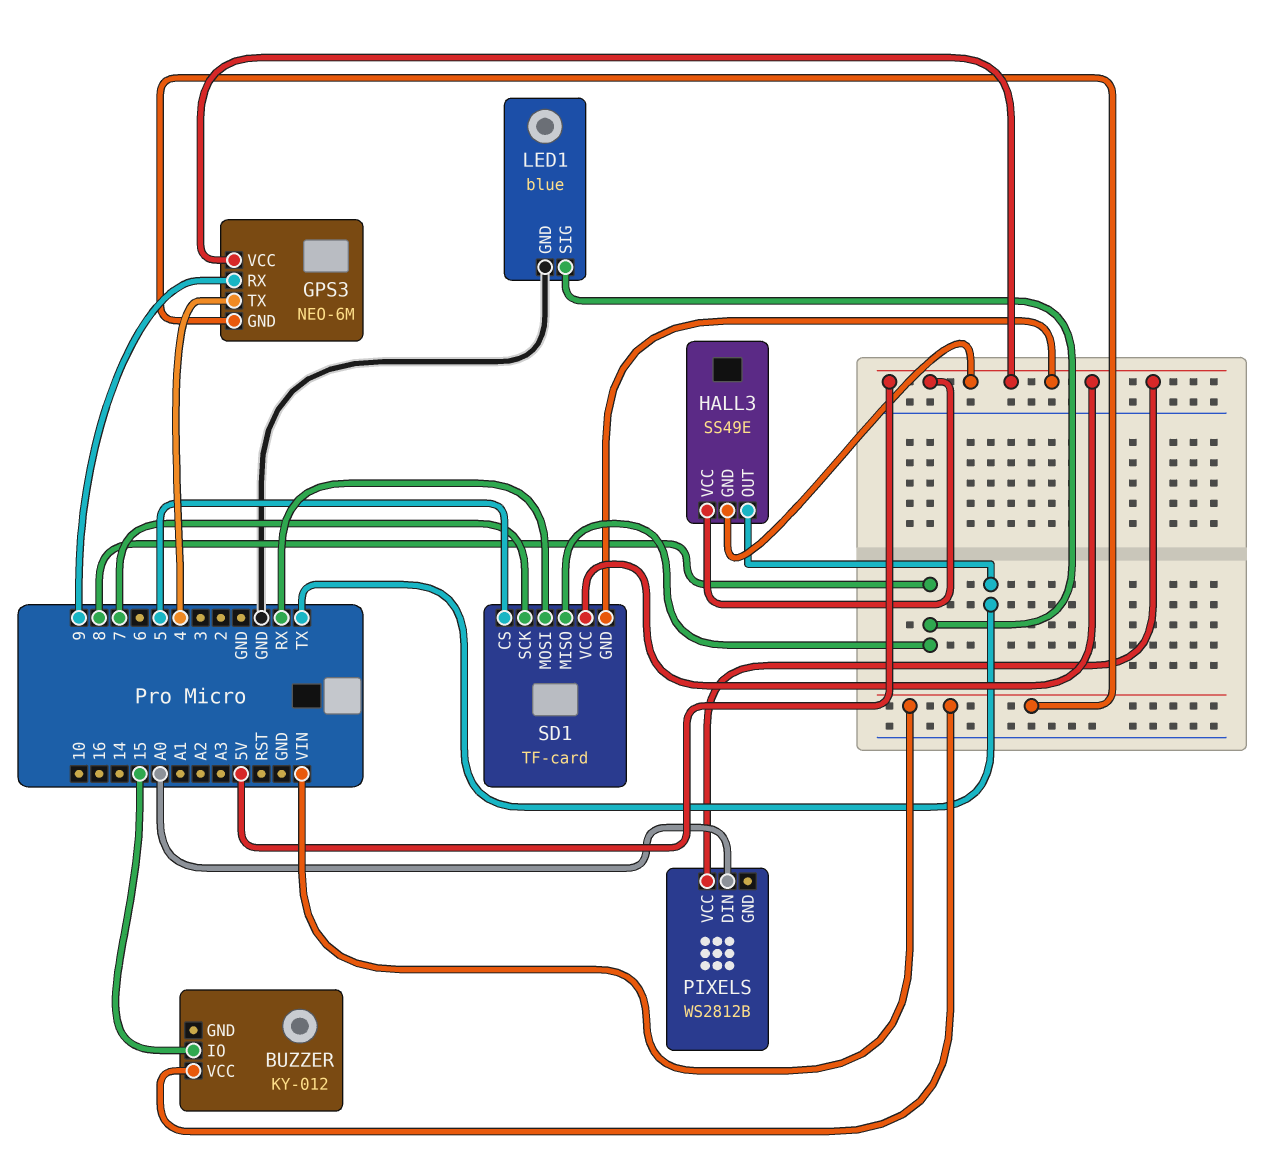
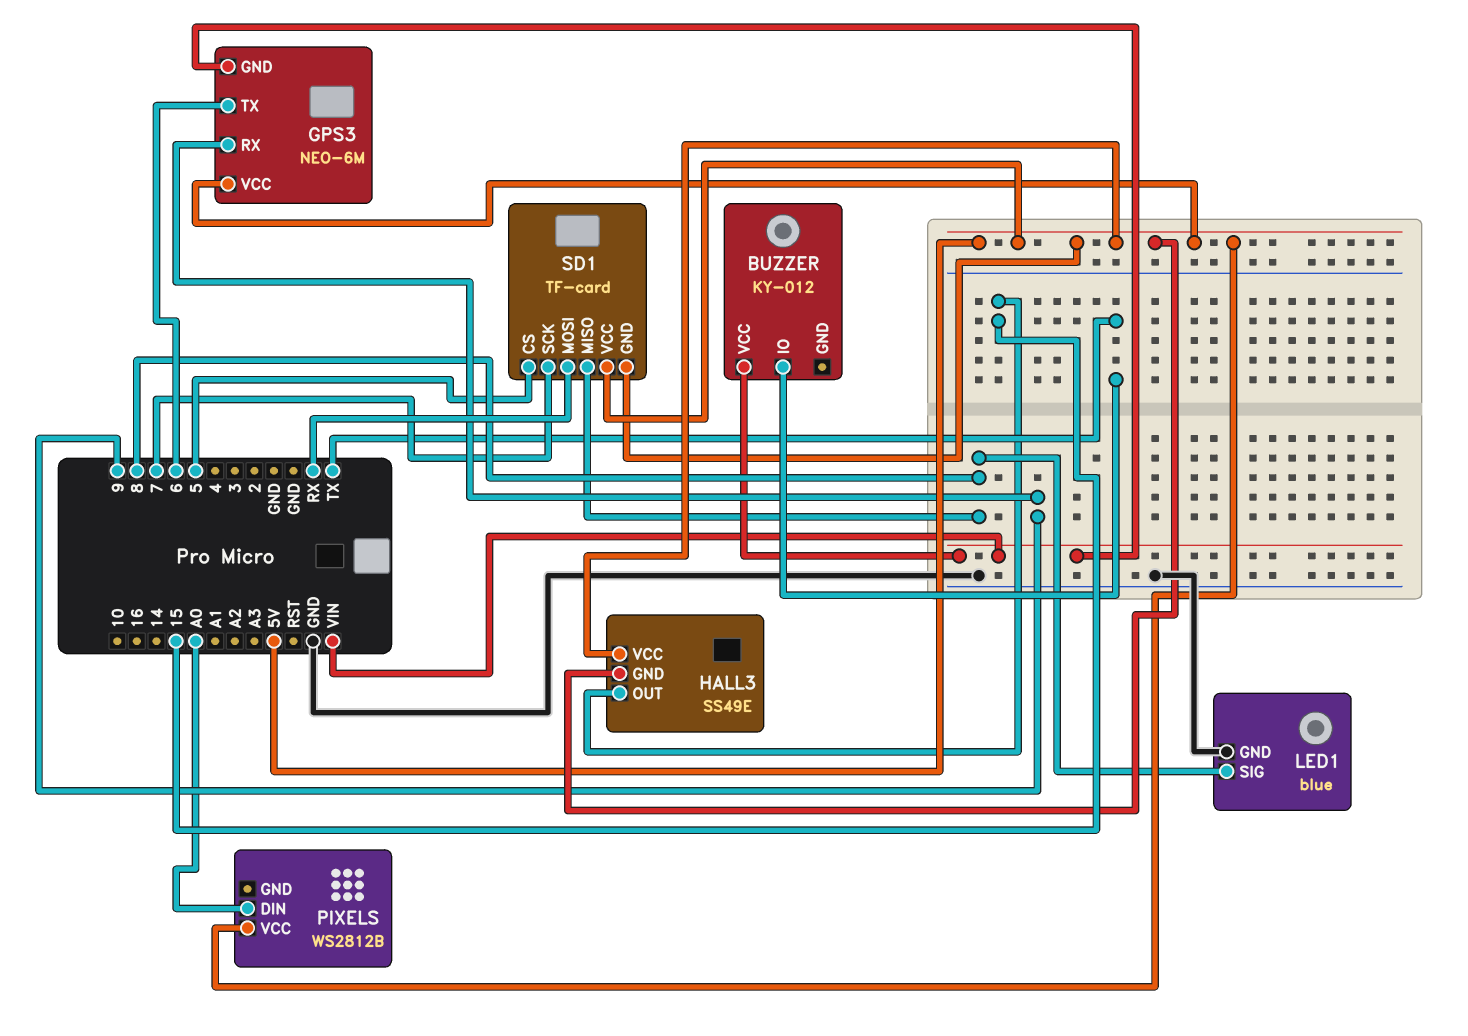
BUZZER pin IO: 15 -> TX
GPS3 pin TX: 4 -> 6
HALL3 pin OUT: TX -> 15

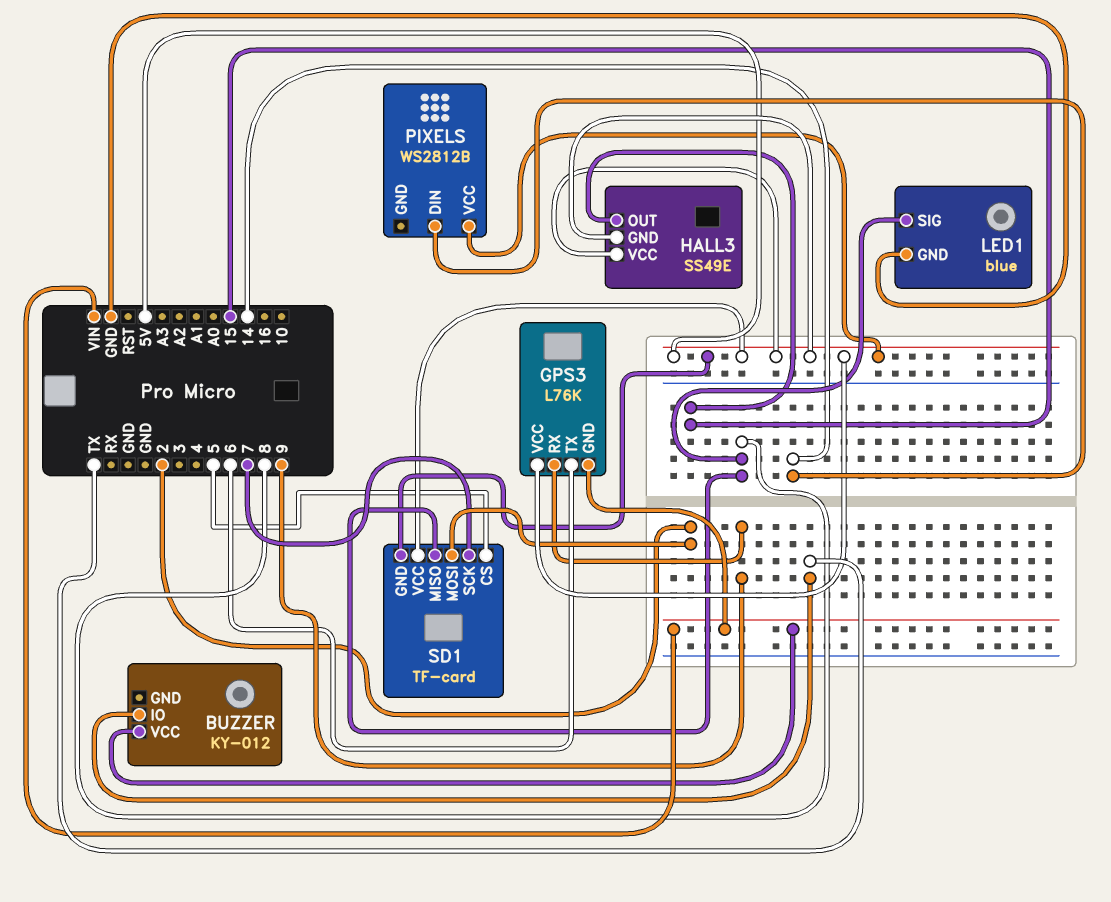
GPS3: NEO-6M -> L76K
PIXELS pin DIN: A0 -> 14
SD1 pin MOSI: RX -> 2

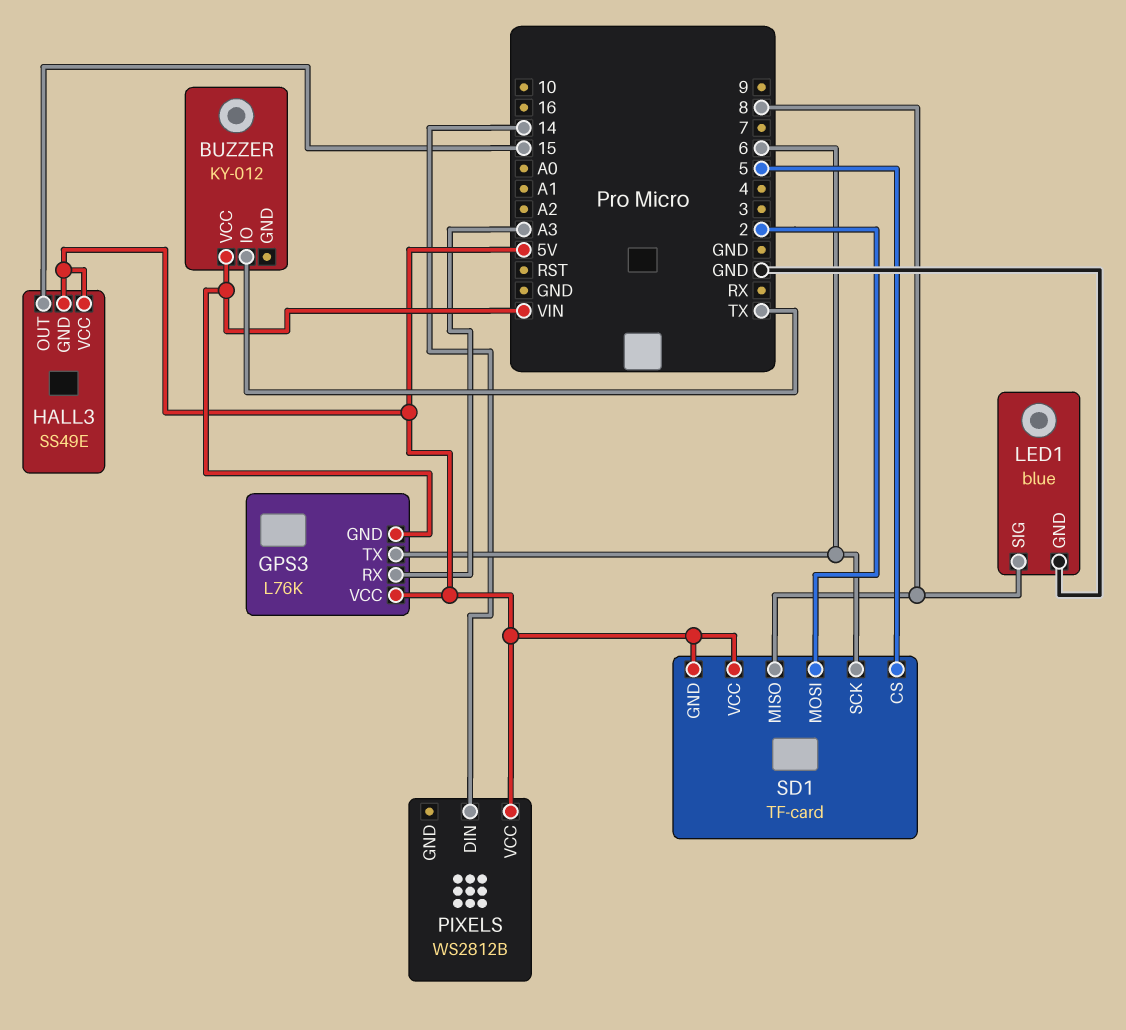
GPS3 pin RX: 9 -> A3
SD1 pin SCK: 7 -> 6

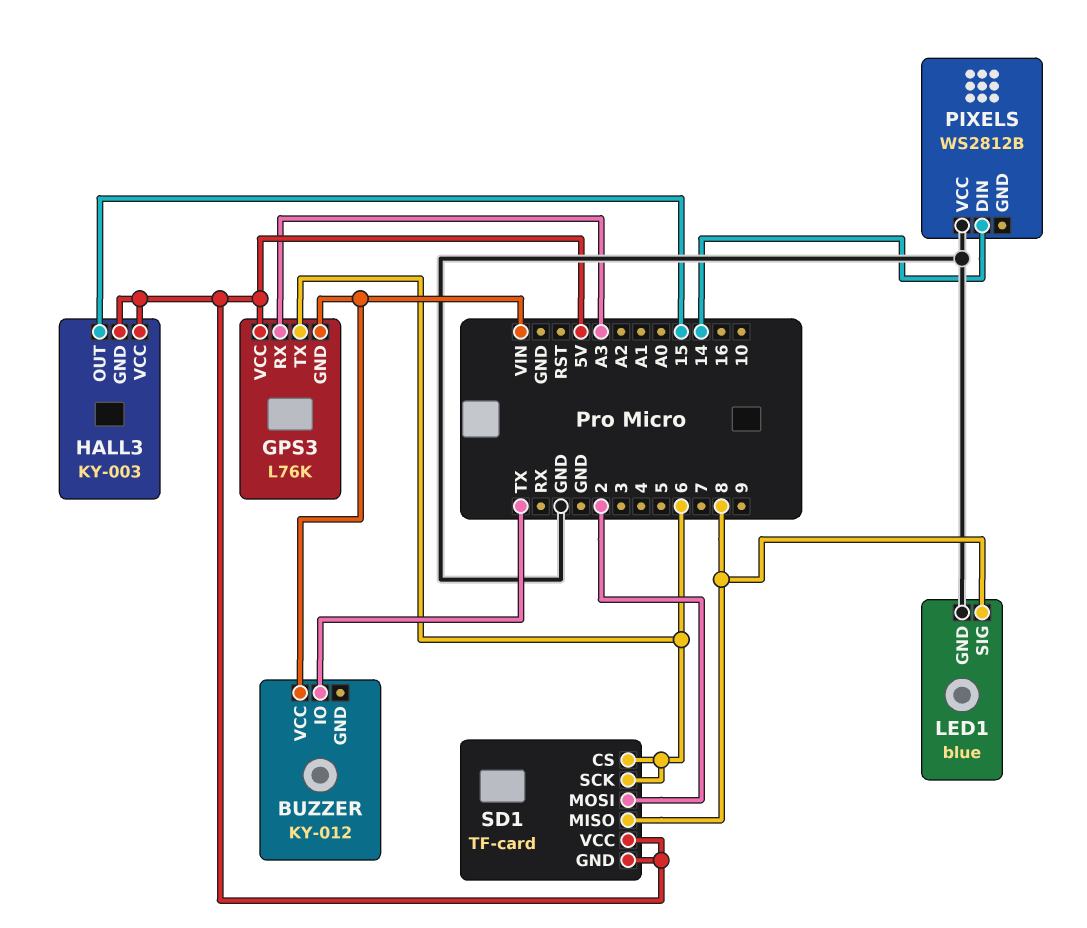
HALL3: SS49E -> KY-003
PIXELS pin VCC: 5V -> GND
SD1 pin CS: 5 -> 6

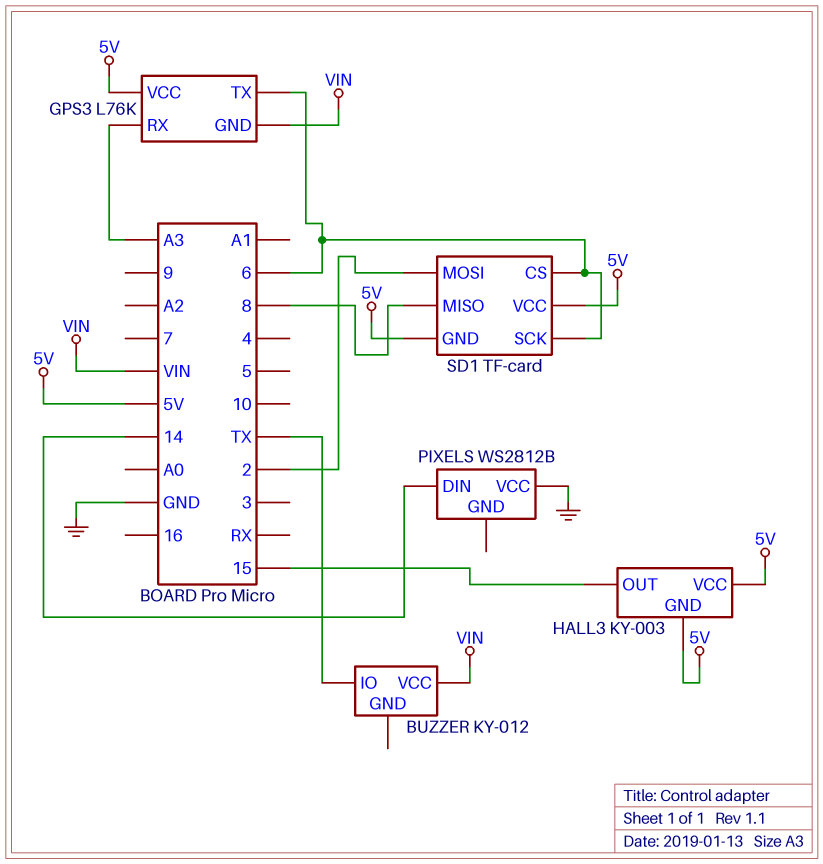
LED1: blue -> none
LED1 pin GND: GND -> none
LED1 pin SIG: 8 -> none

